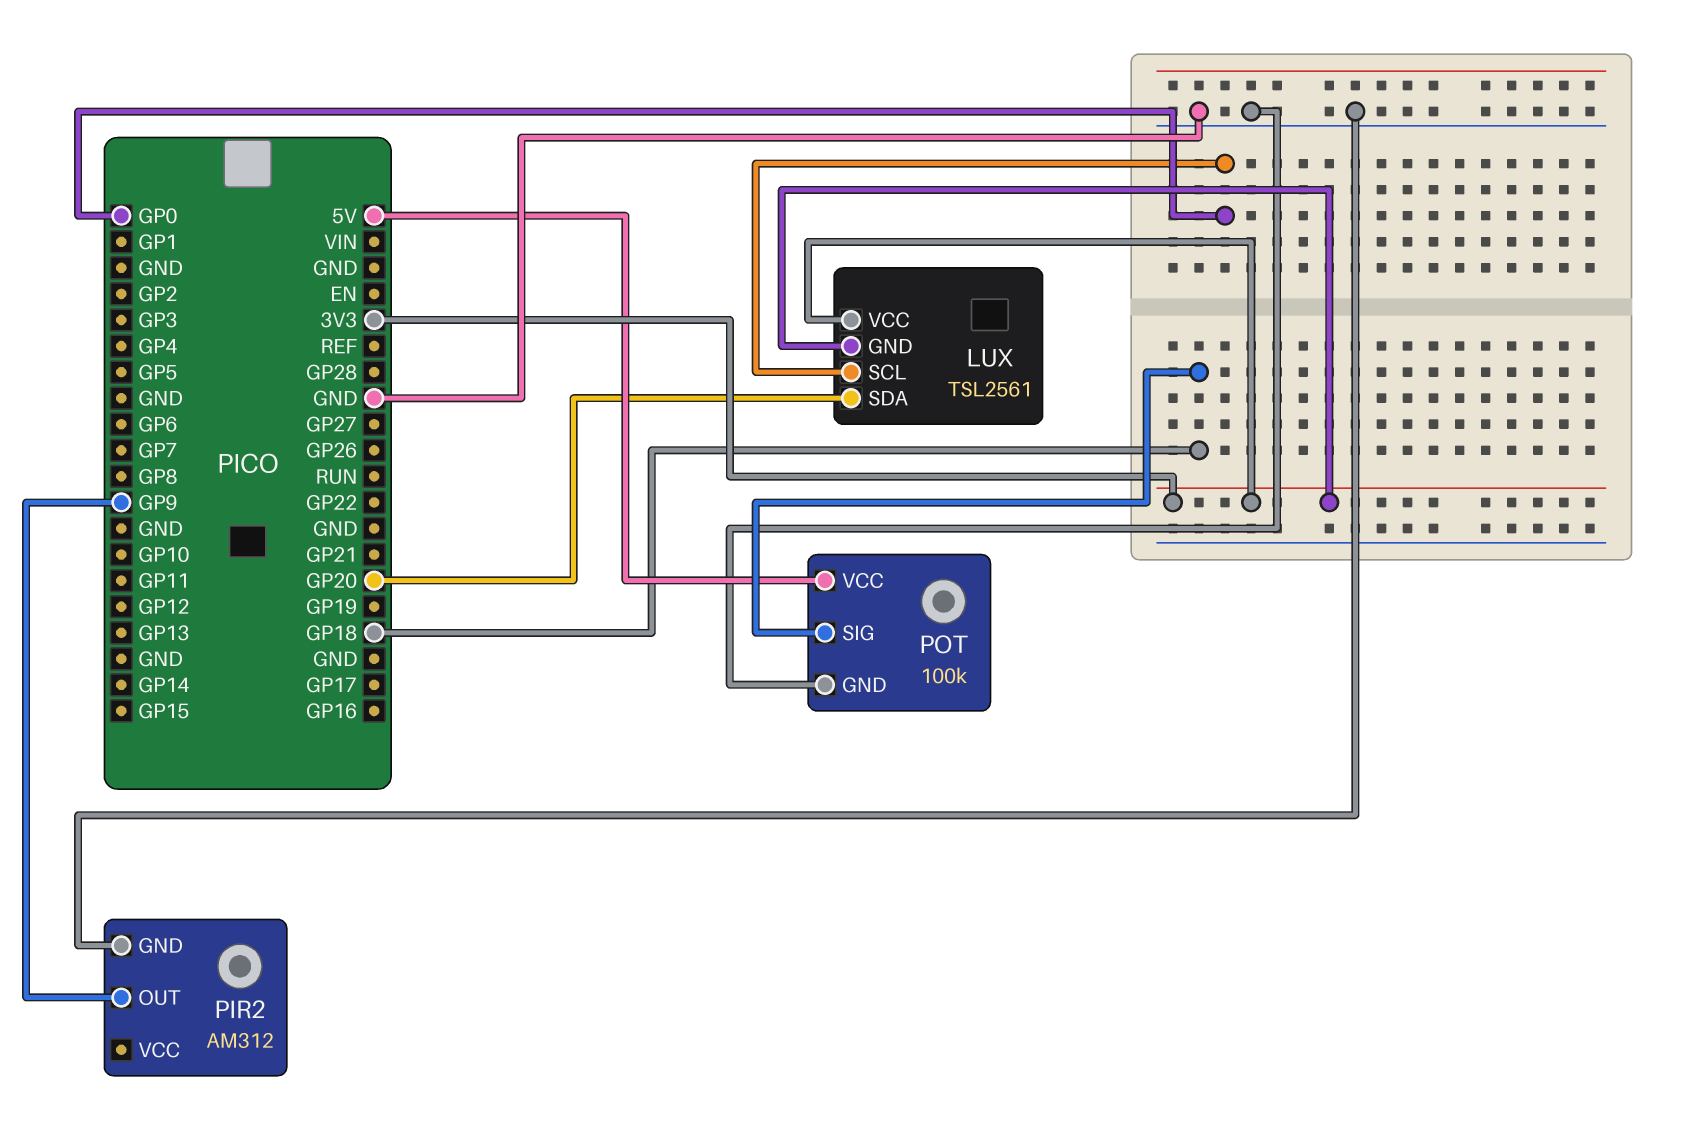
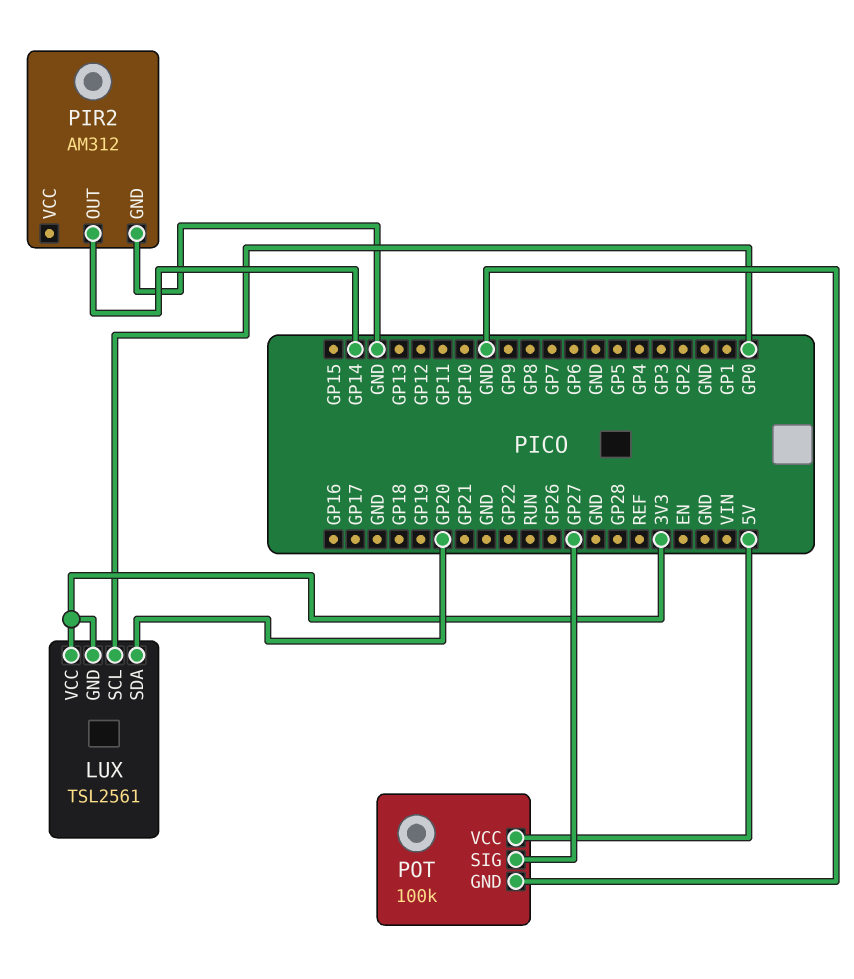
PIR2 pin OUT: GP9 -> GP14
POT pin SIG: GP18 -> GP27

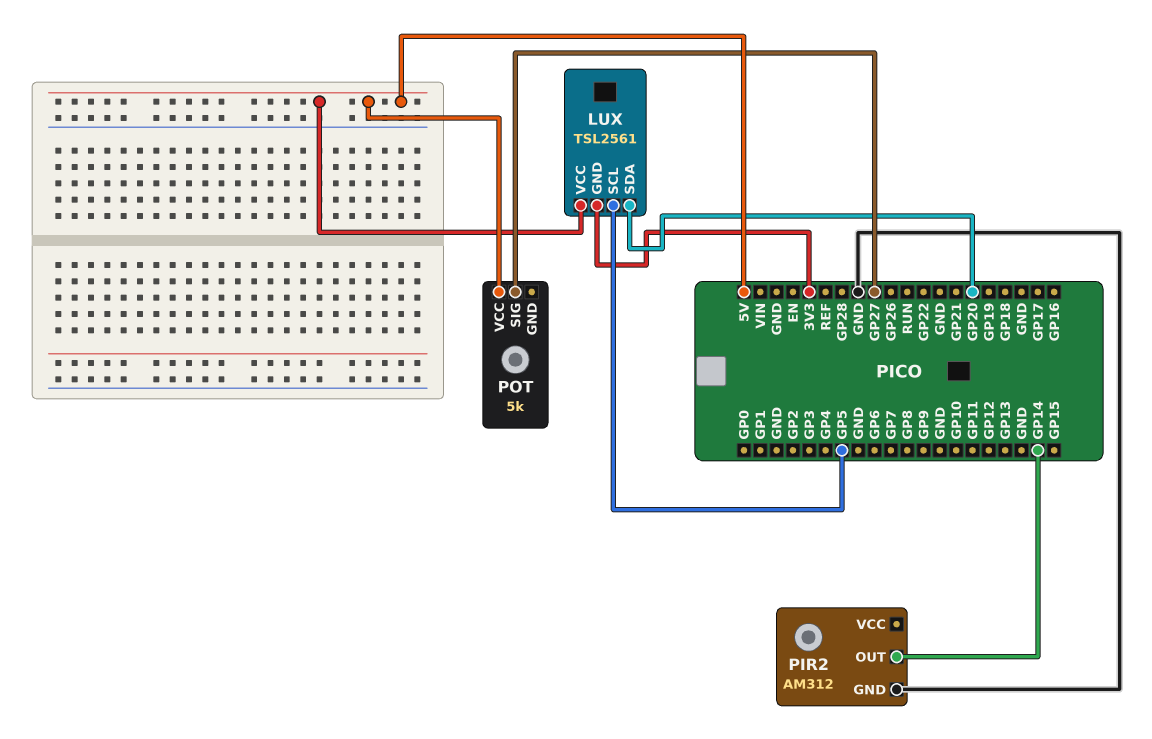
LUX pin SCL: GP0 -> GP5
LUX pin VCC: 3V3 -> 5V
POT: 100k -> 5k
POT pin GND: GND -> none

